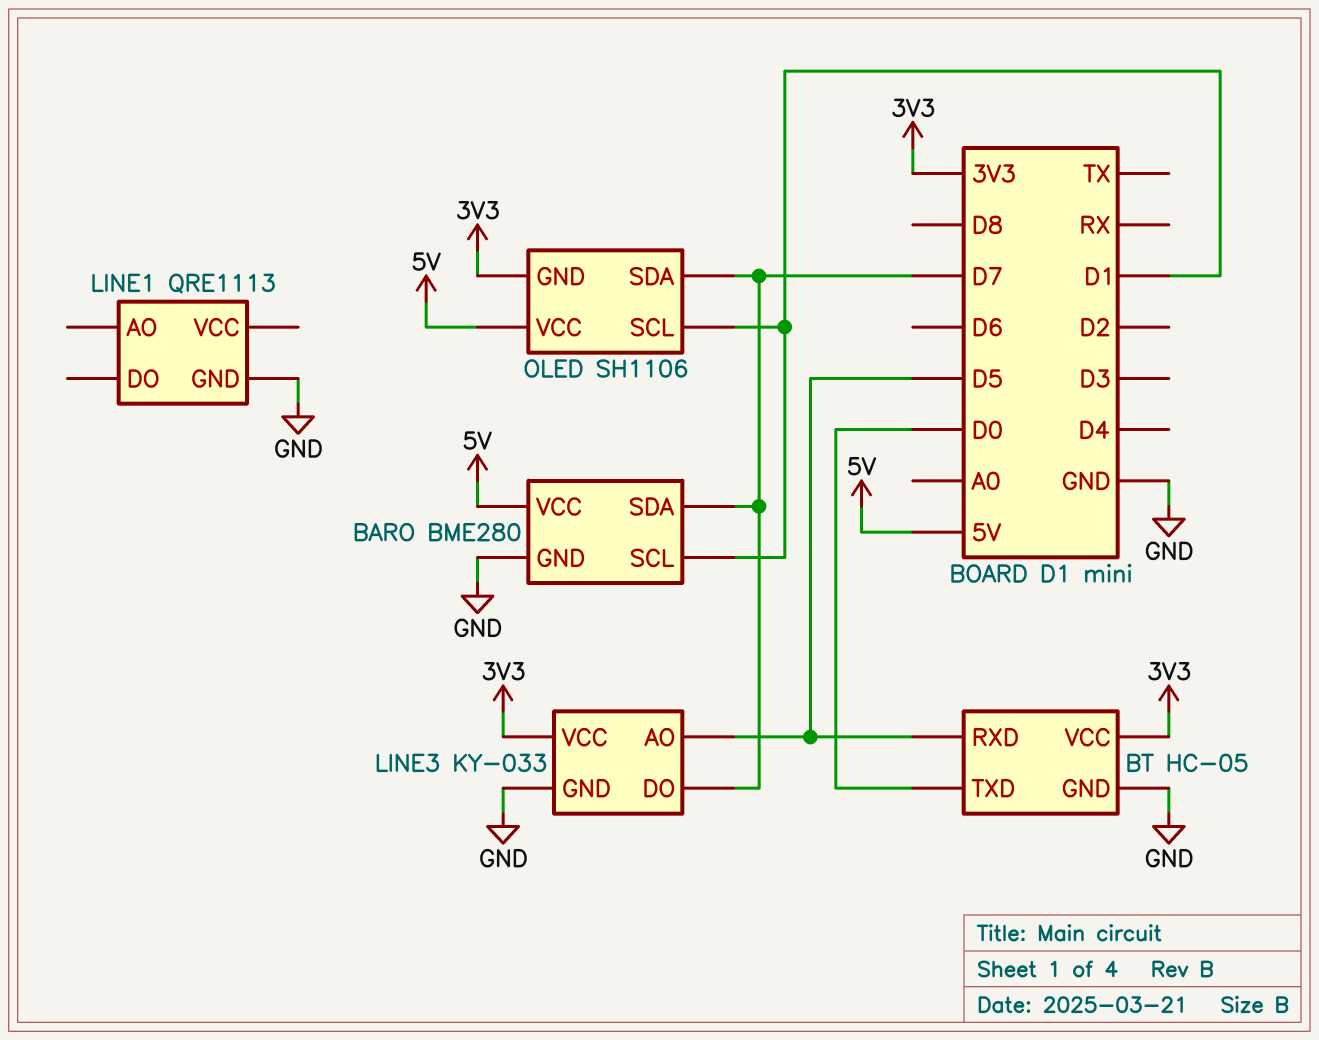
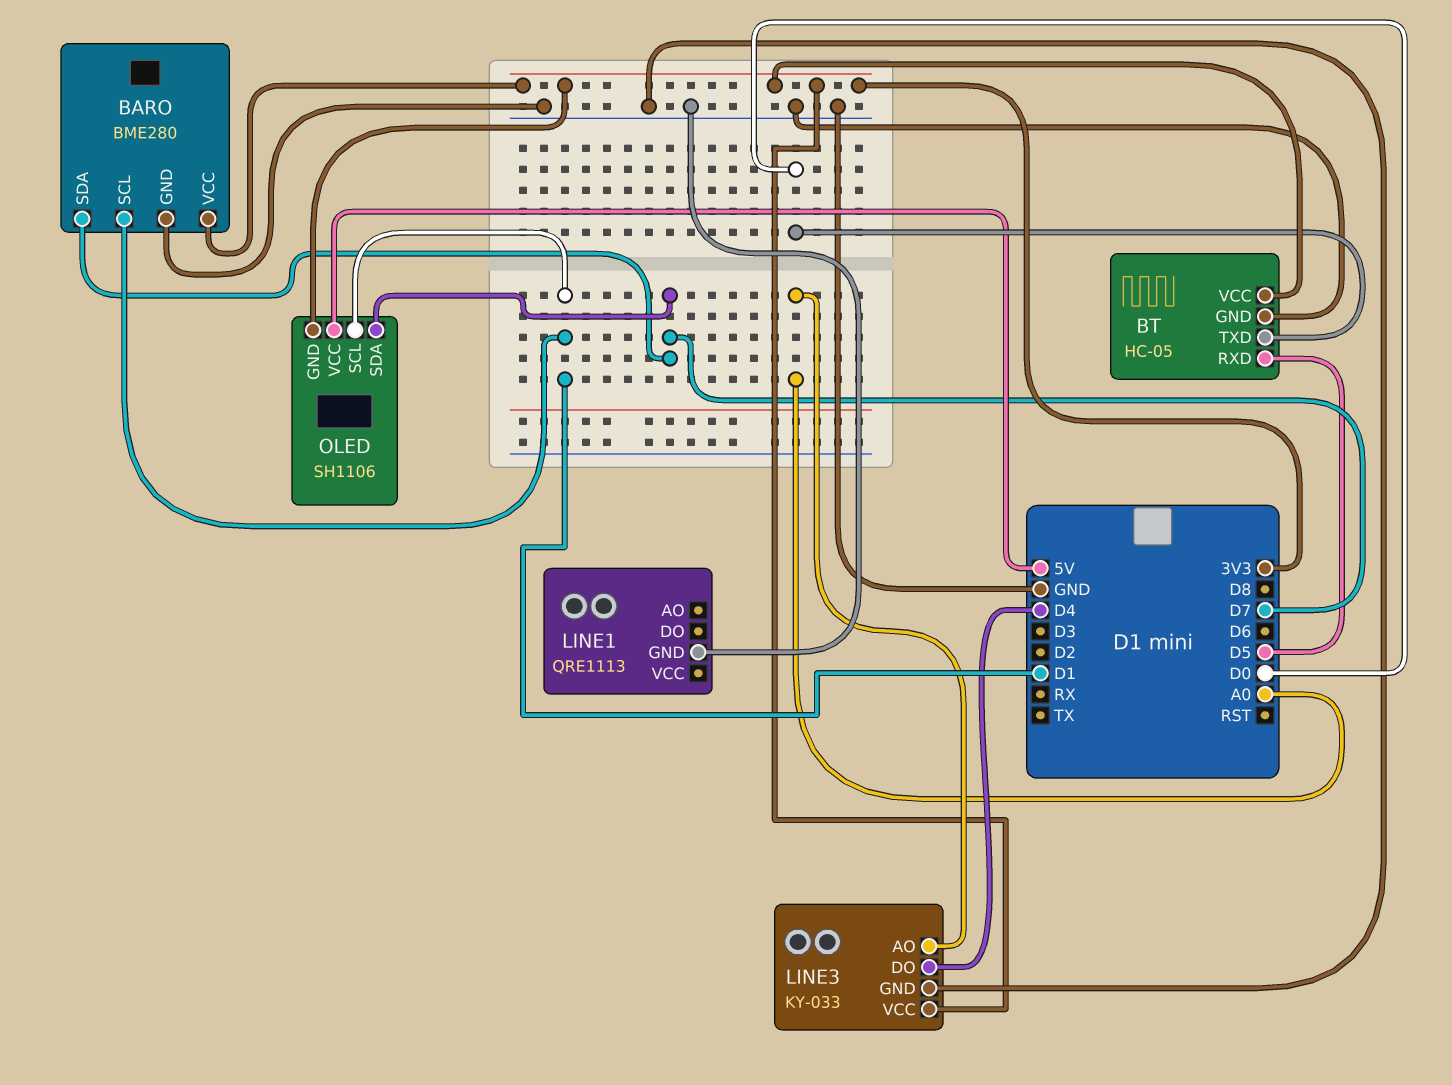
BARO pin VCC: 5V -> 3V3
LINE3 pin AO: D5 -> A0
LINE3 pin DO: D7 -> D4

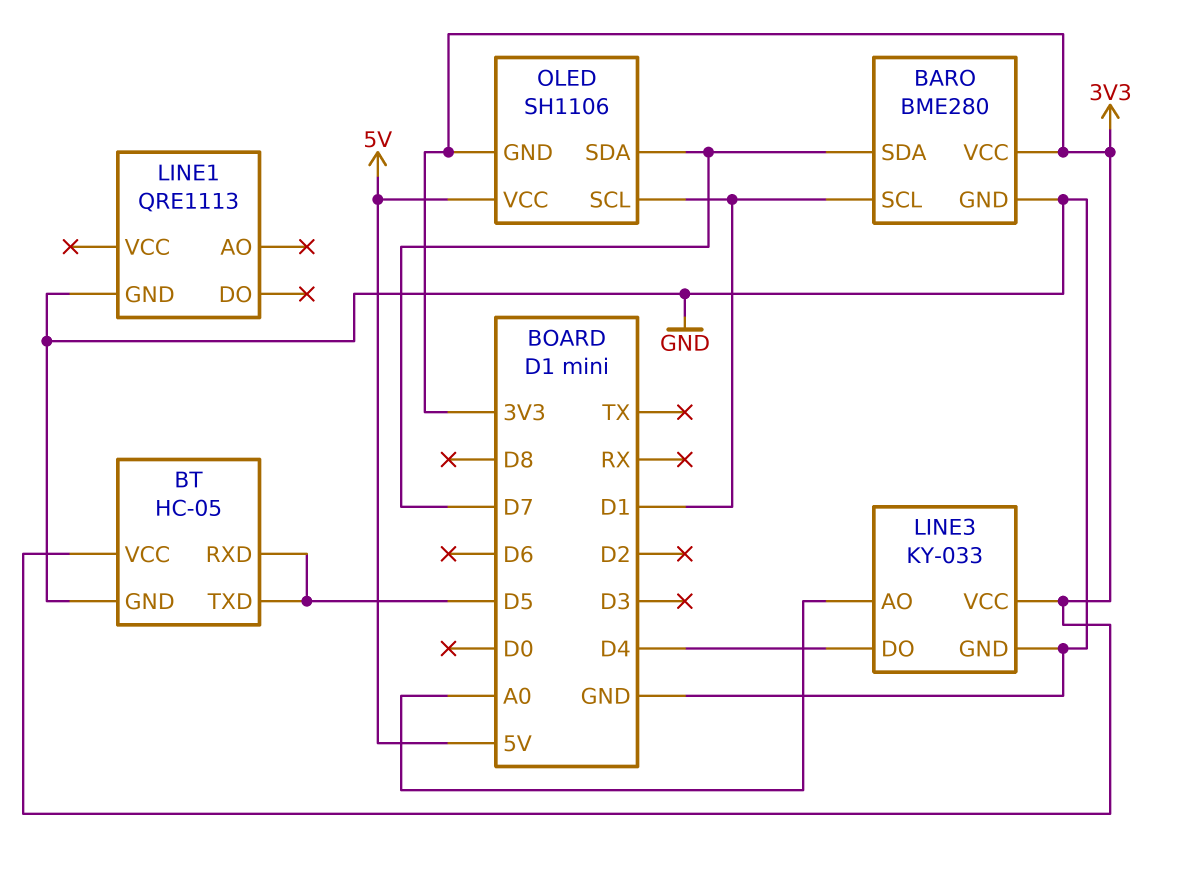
BT pin TXD: D0 -> D5

